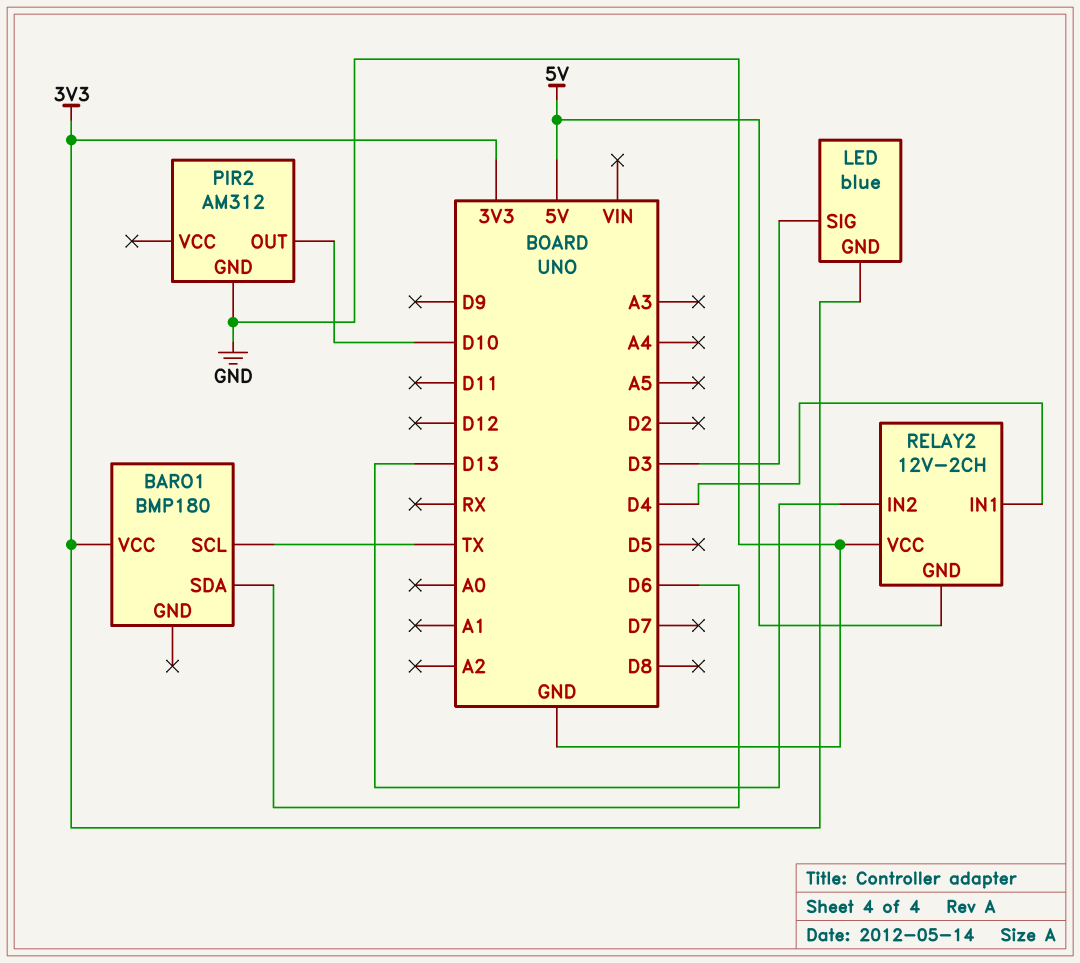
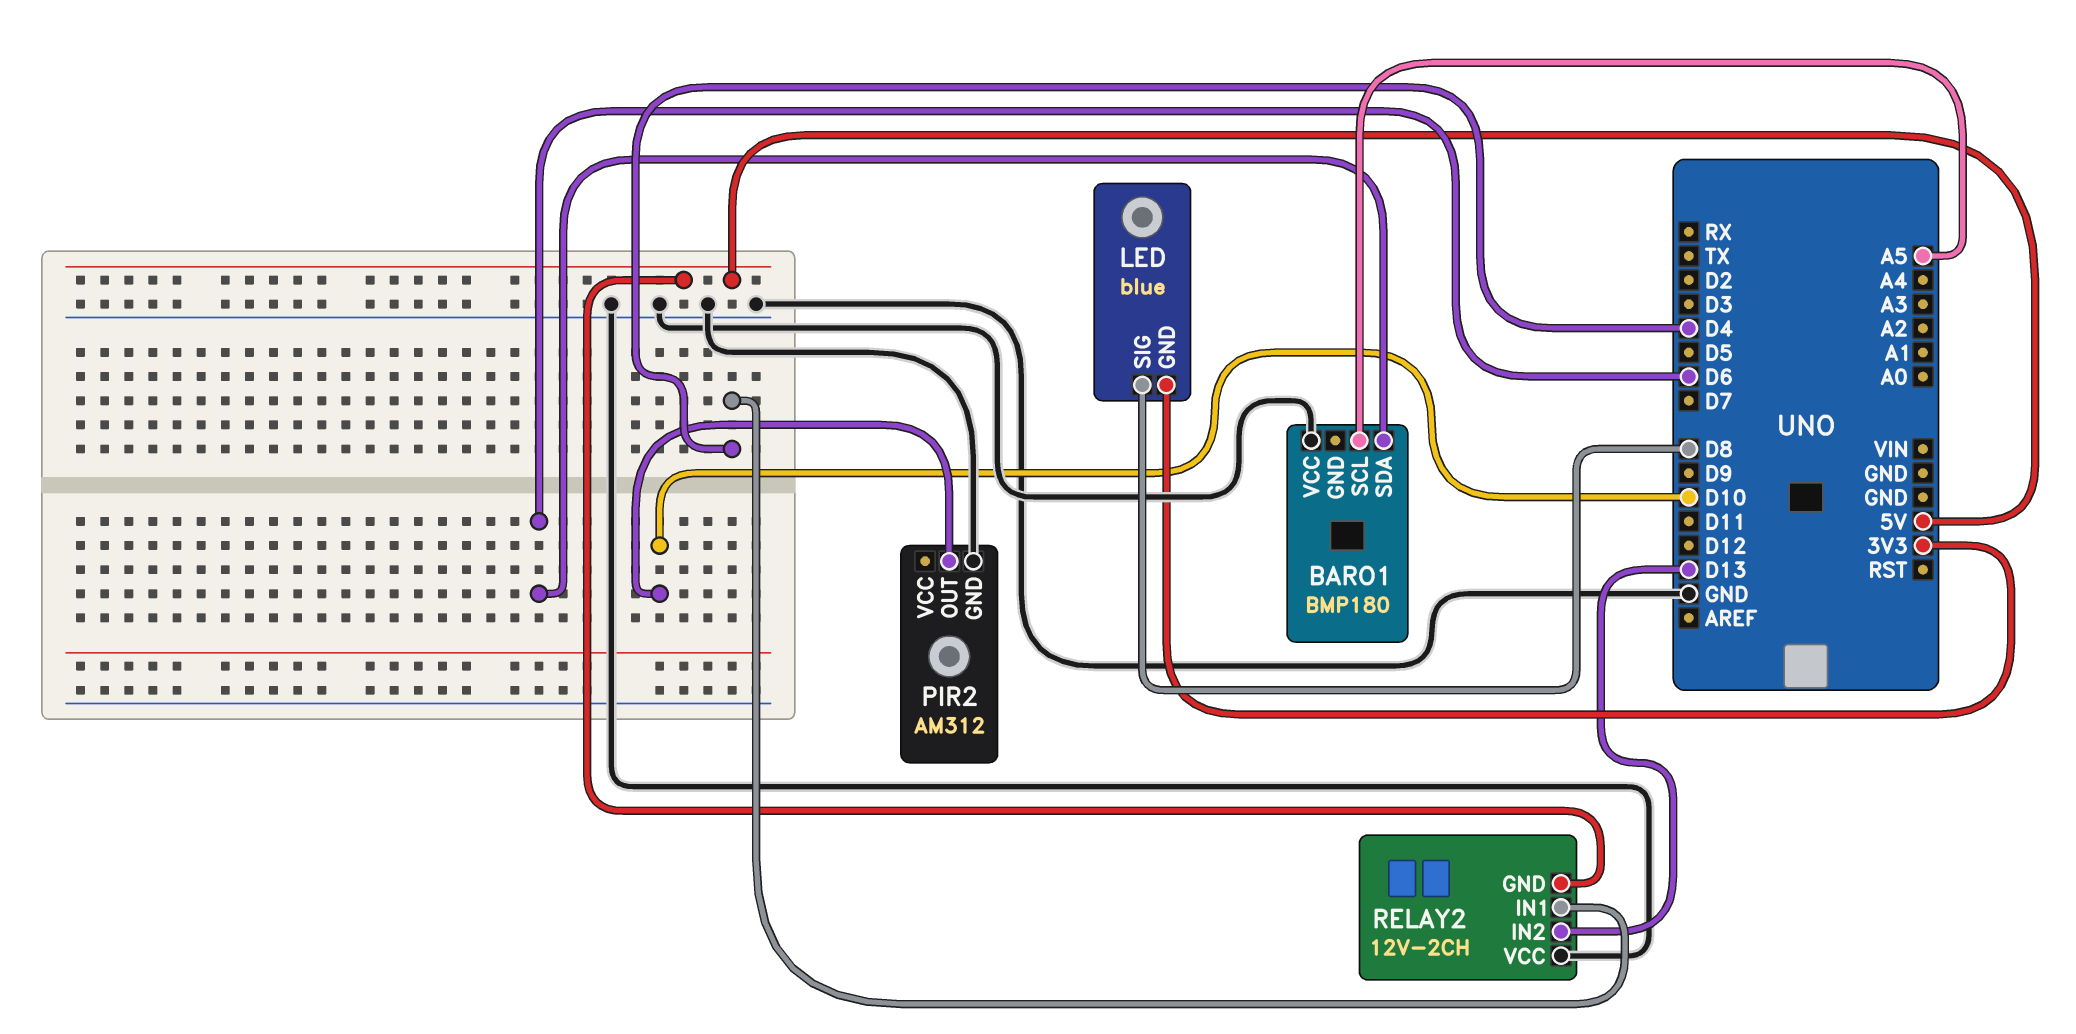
BARO1 pin SCL: TX -> A5
BARO1 pin VCC: 3V3 -> GND
LED pin SIG: D3 -> D8

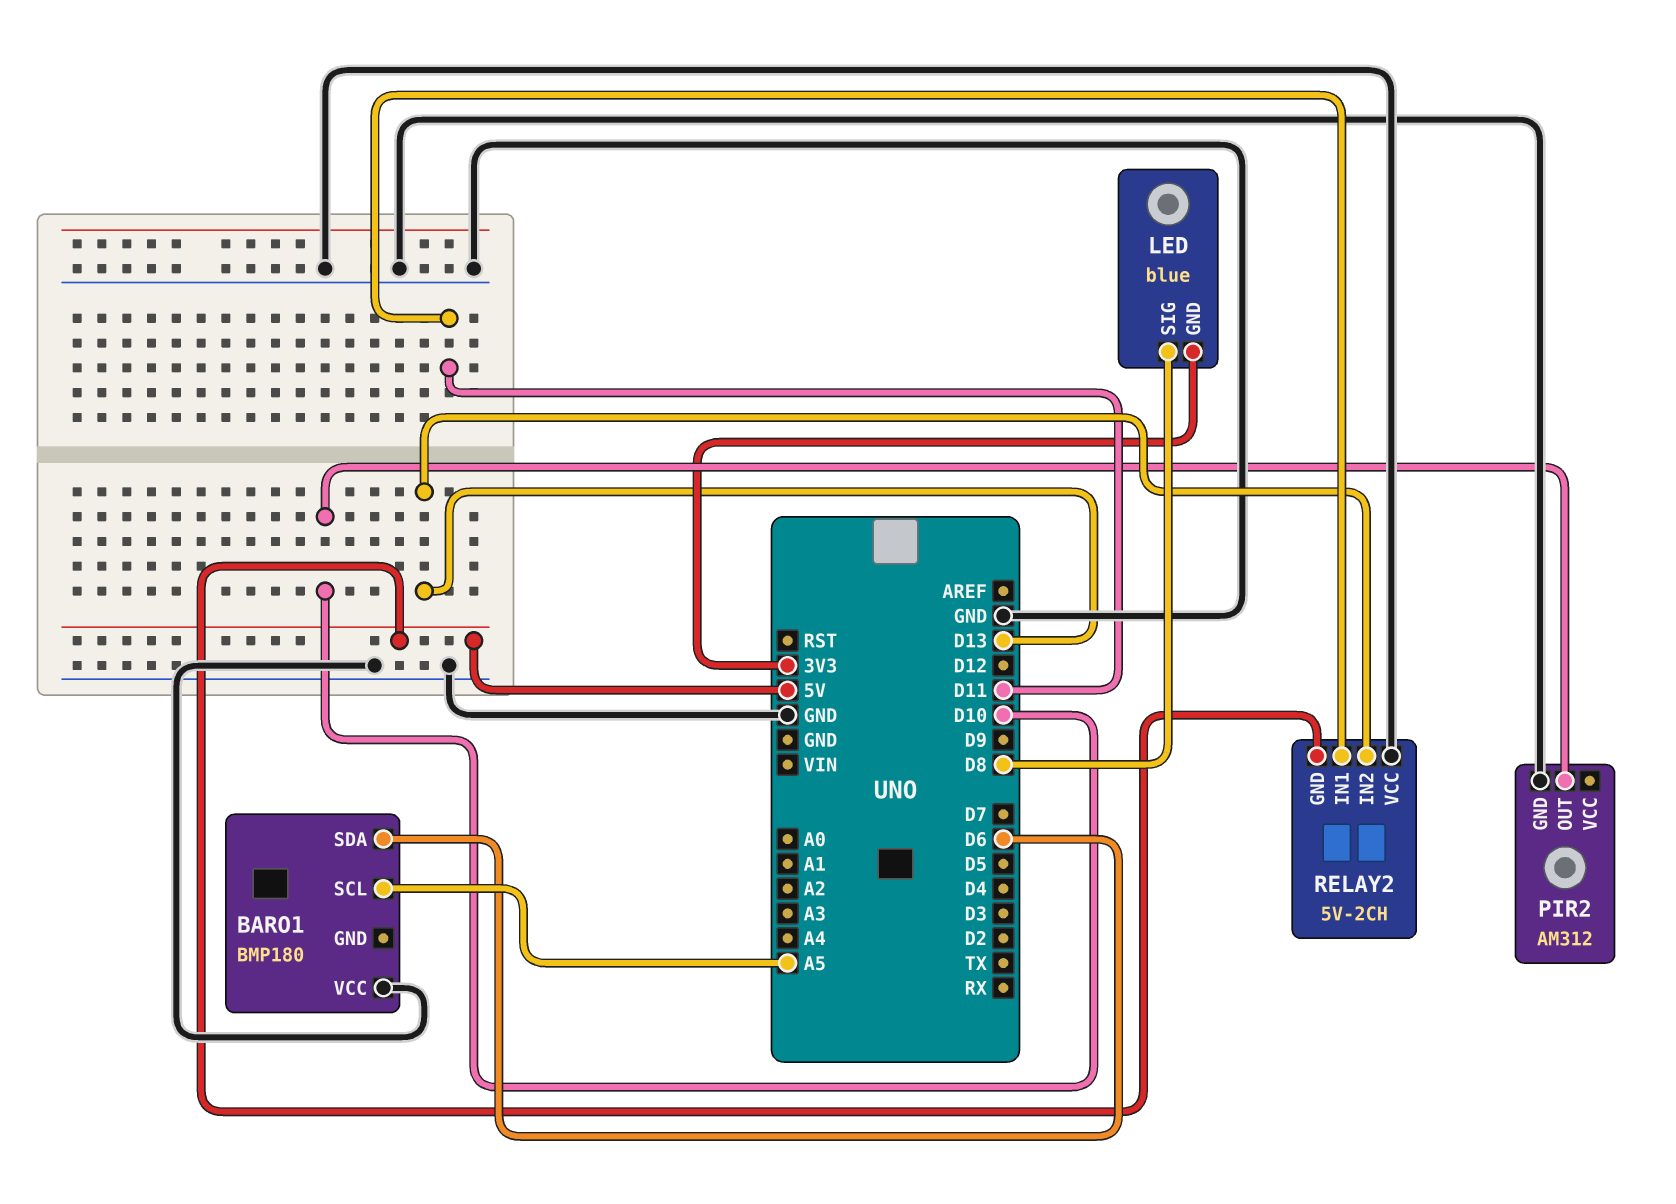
RELAY2: 12V-2CH -> 5V-2CH
RELAY2 pin IN1: D4 -> D11

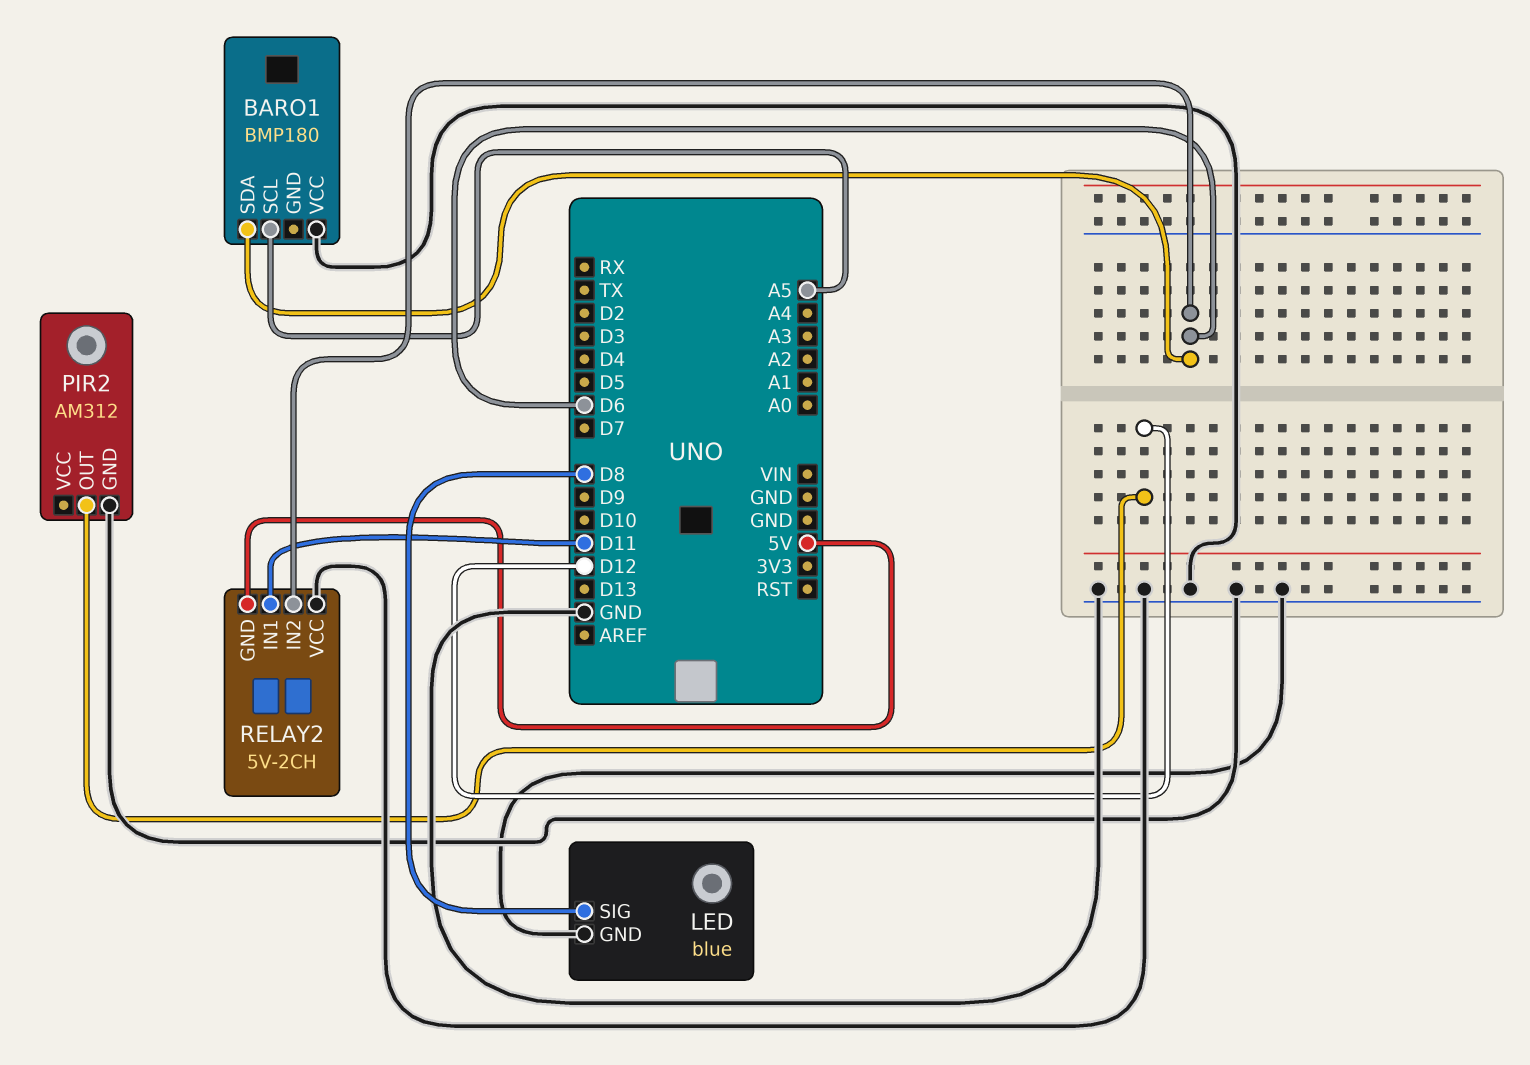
LED pin GND: 3V3 -> GND
PIR2 pin OUT: D10 -> D12
RELAY2 pin IN2: D13 -> D6

